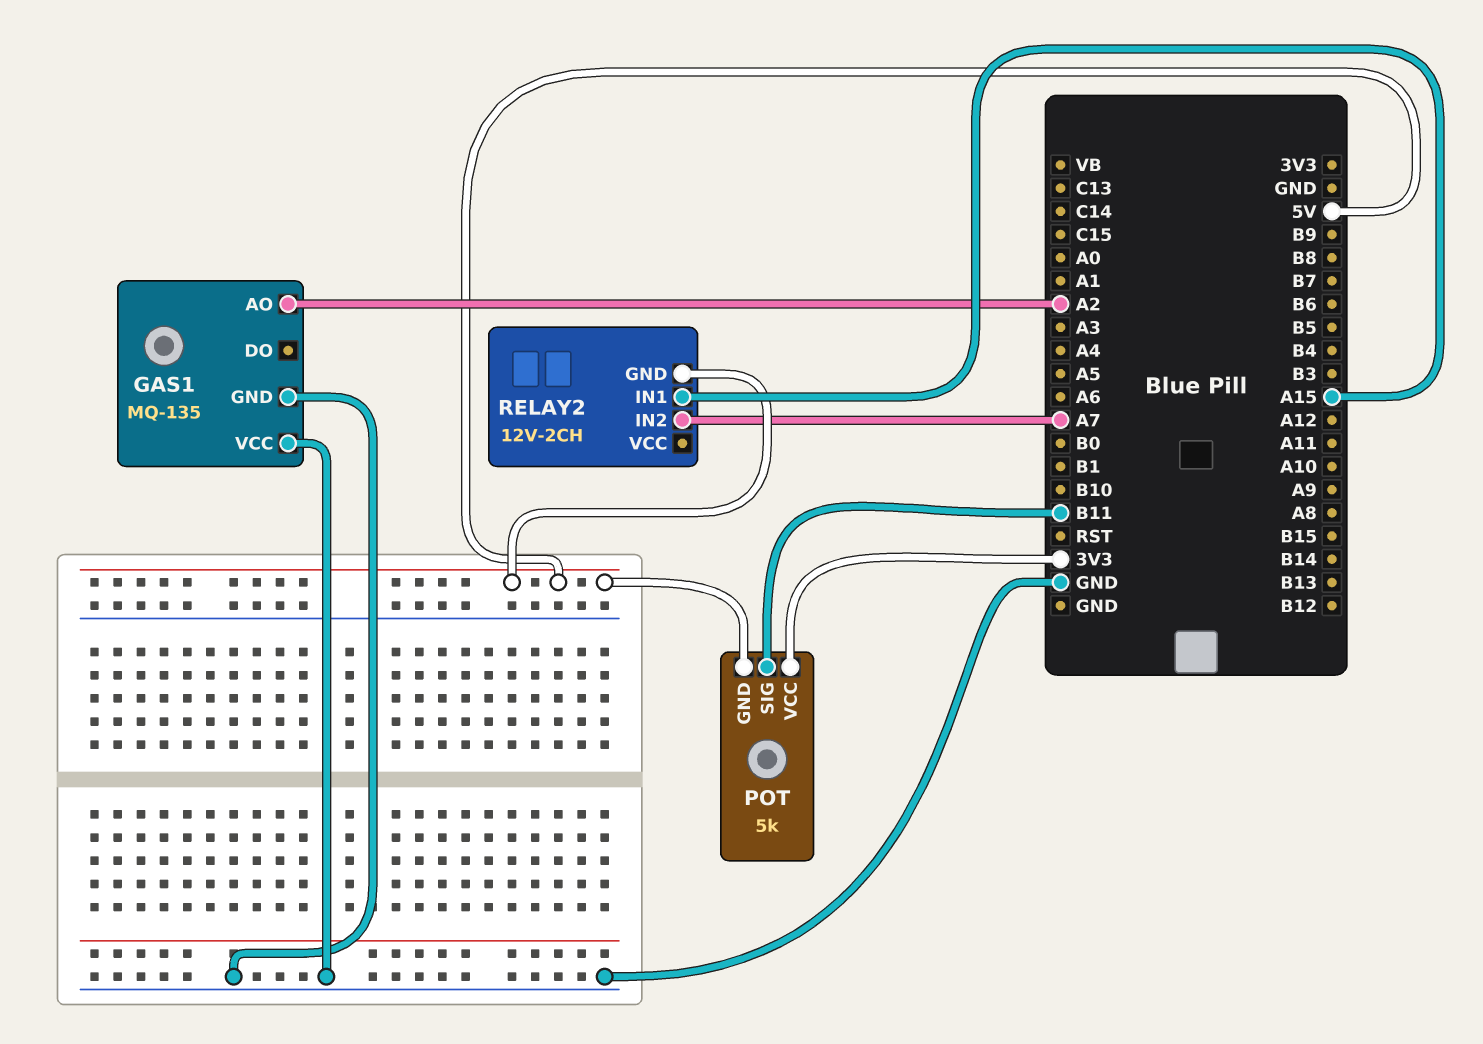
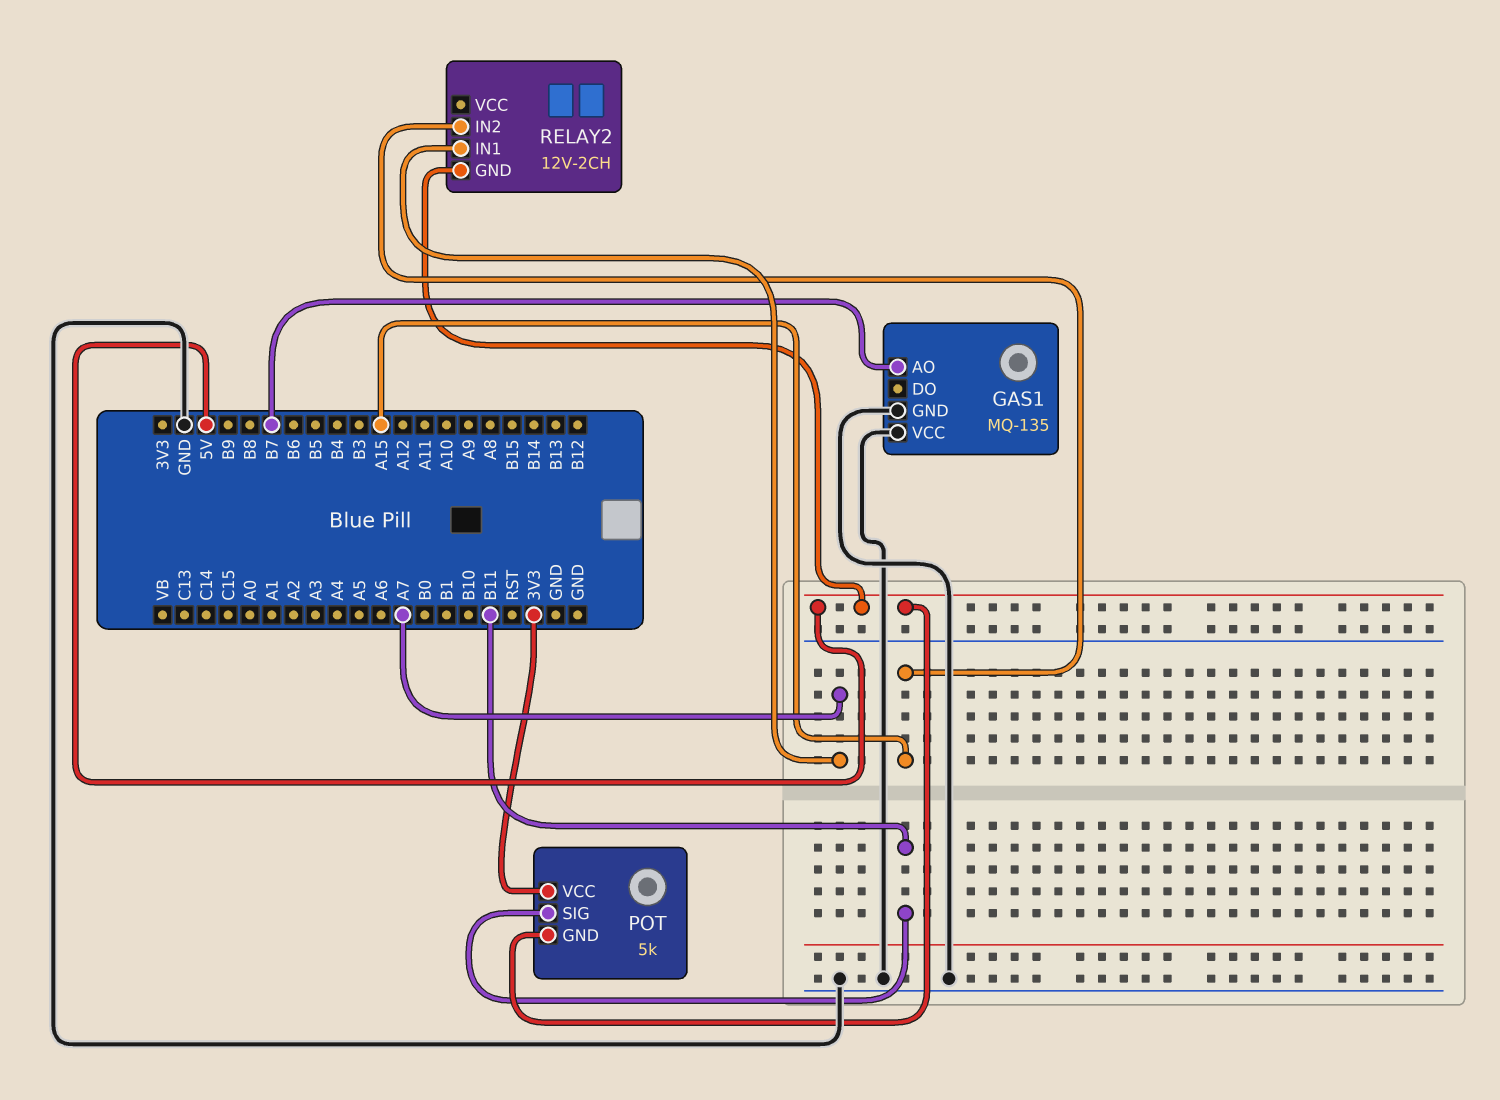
GAS1 pin AO: A2 -> B7
RELAY2 pin IN1: A15 -> A7
RELAY2 pin IN2: A7 -> A15

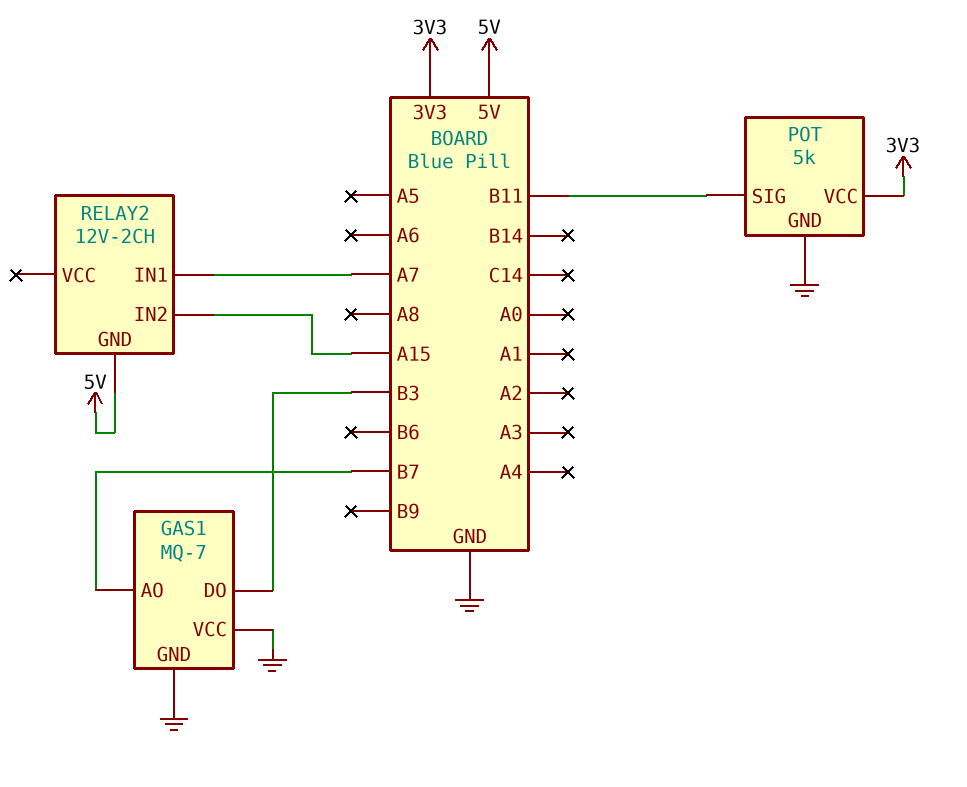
GAS1: MQ-135 -> MQ-7
GAS1 pin DO: none -> B3
POT pin GND: 5V -> GND

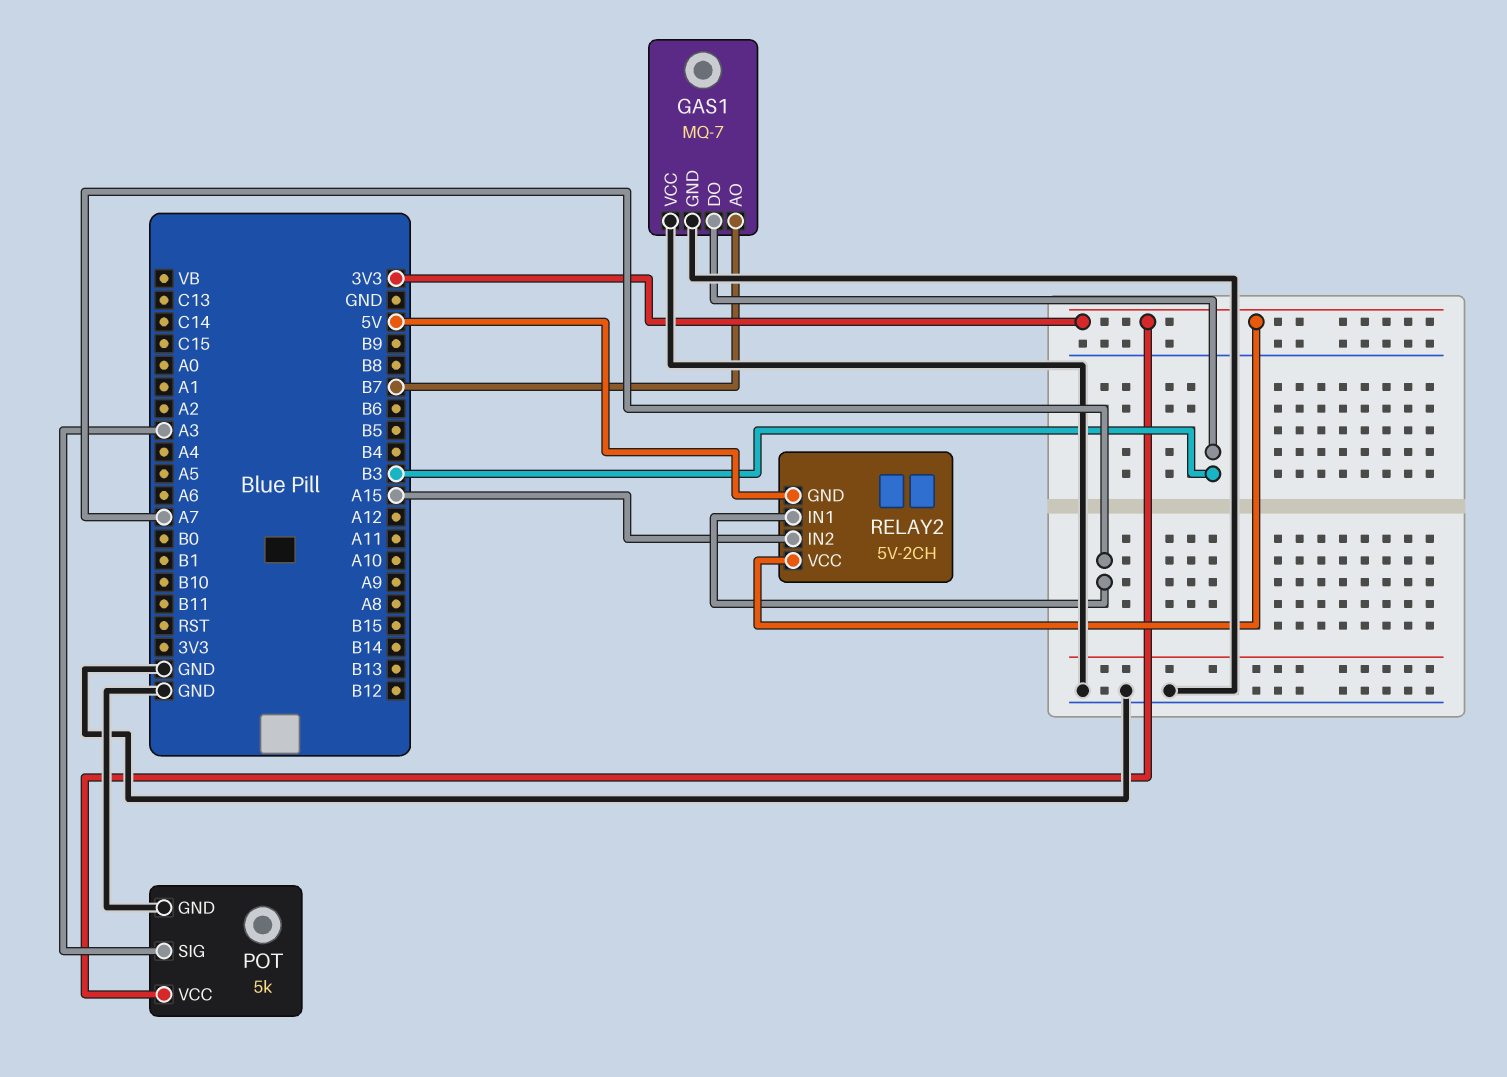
POT pin SIG: B11 -> A3
RELAY2: 12V-2CH -> 5V-2CH
RELAY2 pin VCC: none -> 3V3

